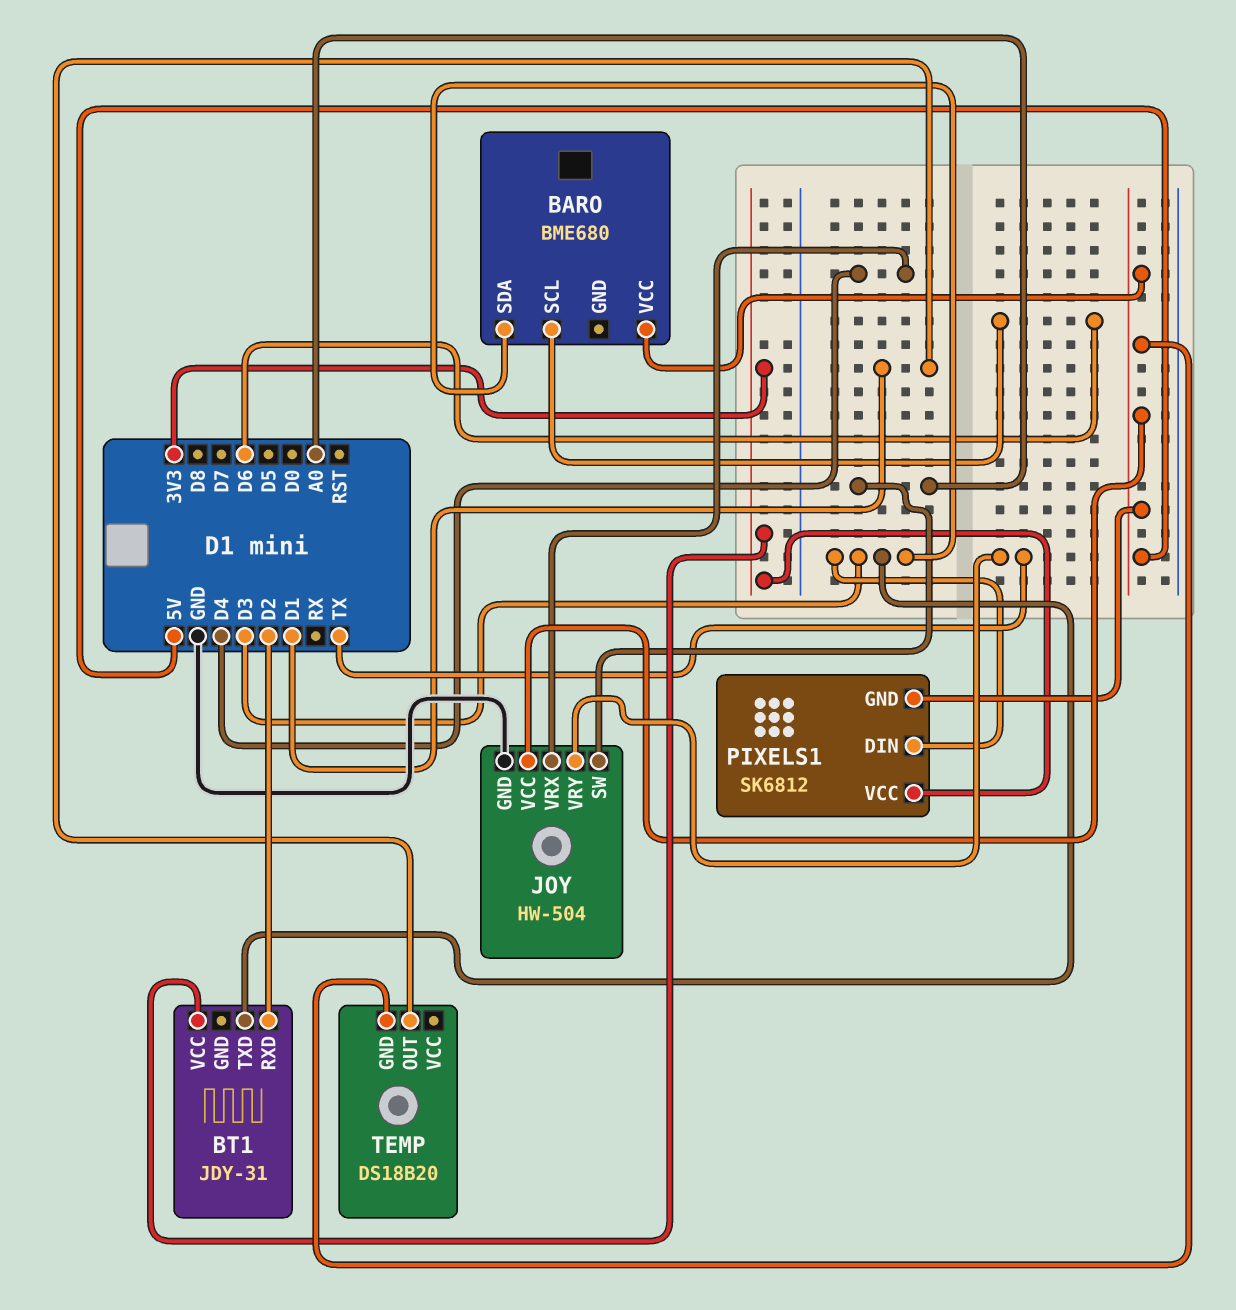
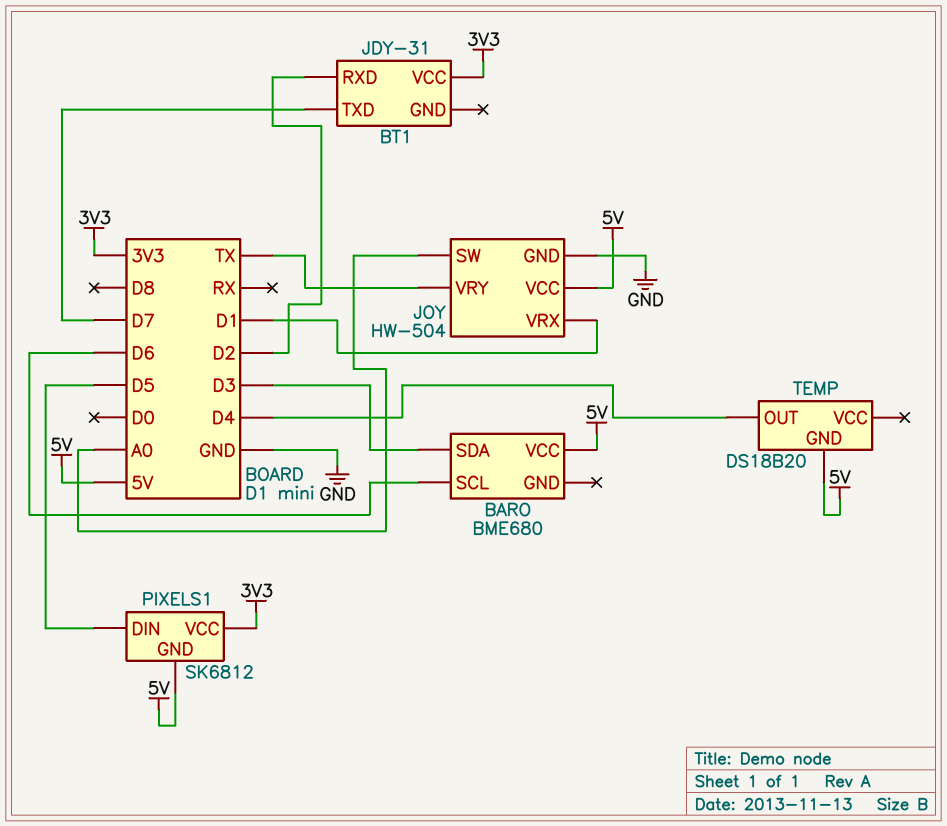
BT1 pin TXD: D3 -> D7
JOY pin VRX: D4 -> D1
PIXELS1 pin DIN: D3 -> D5
TEMP pin OUT: D1 -> D4

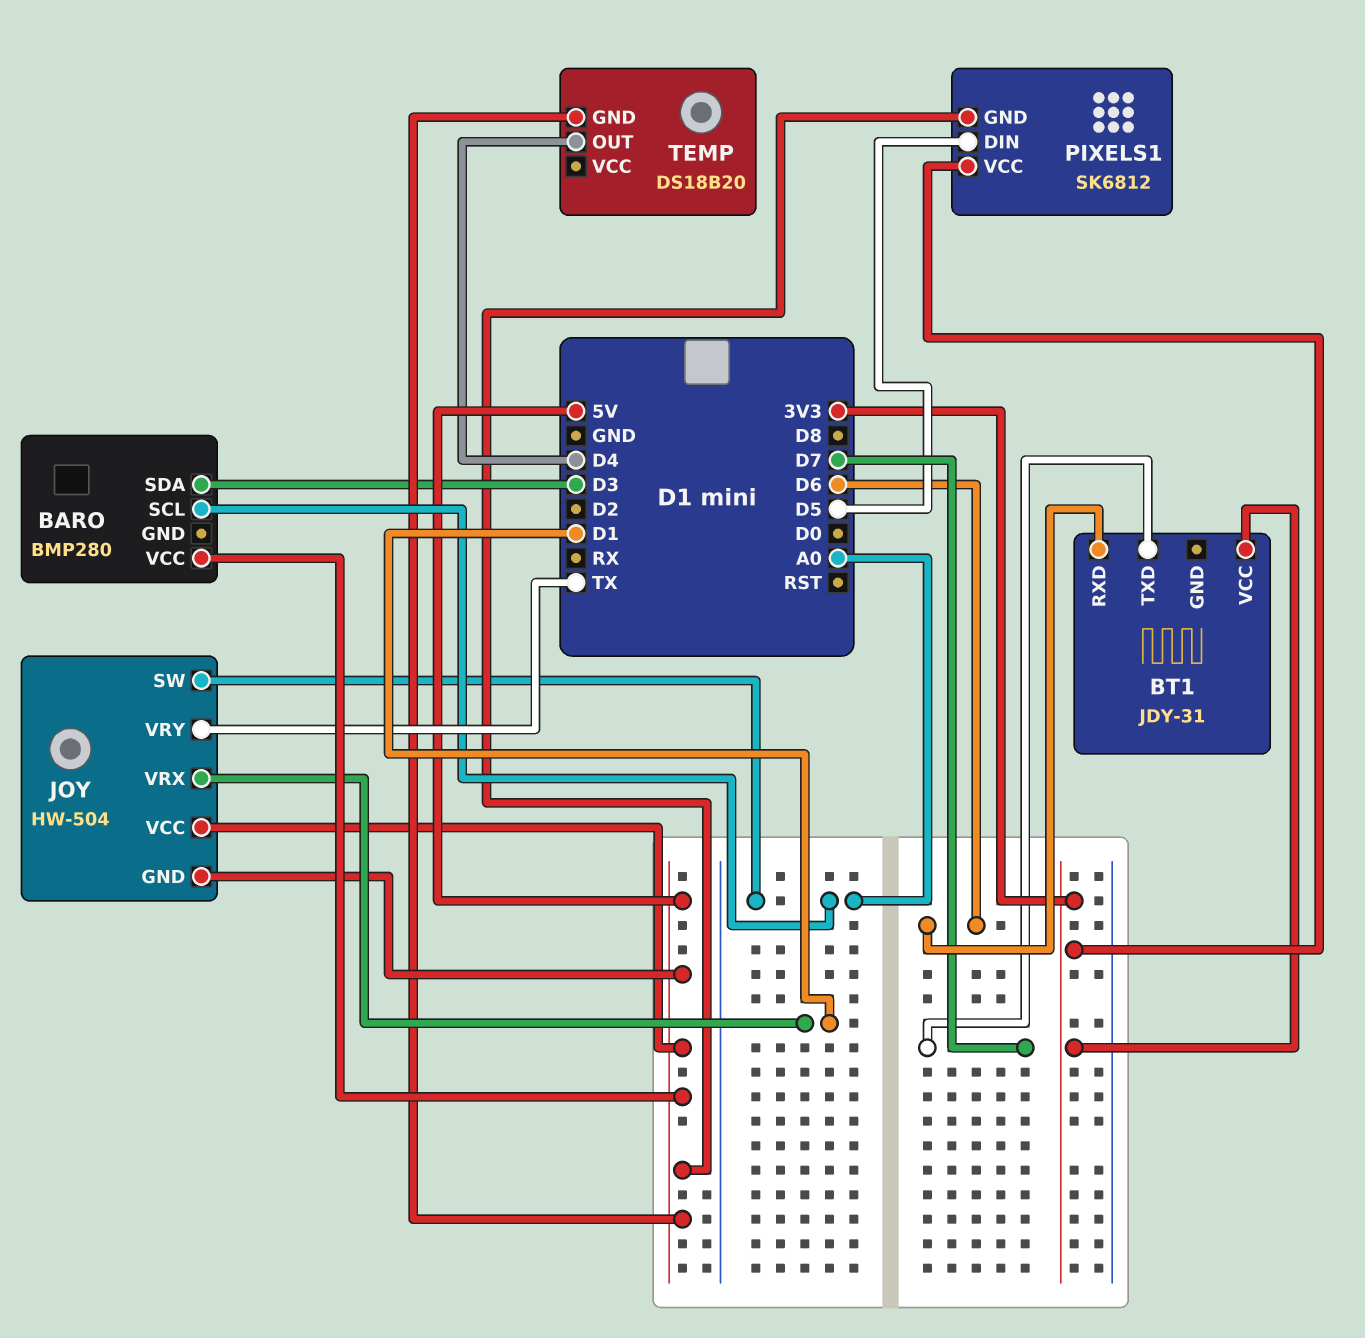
BARO: BME680 -> BMP280
BARO pin SCL: D6 -> A0
BT1 pin RXD: D2 -> D6
JOY pin GND: GND -> 5V

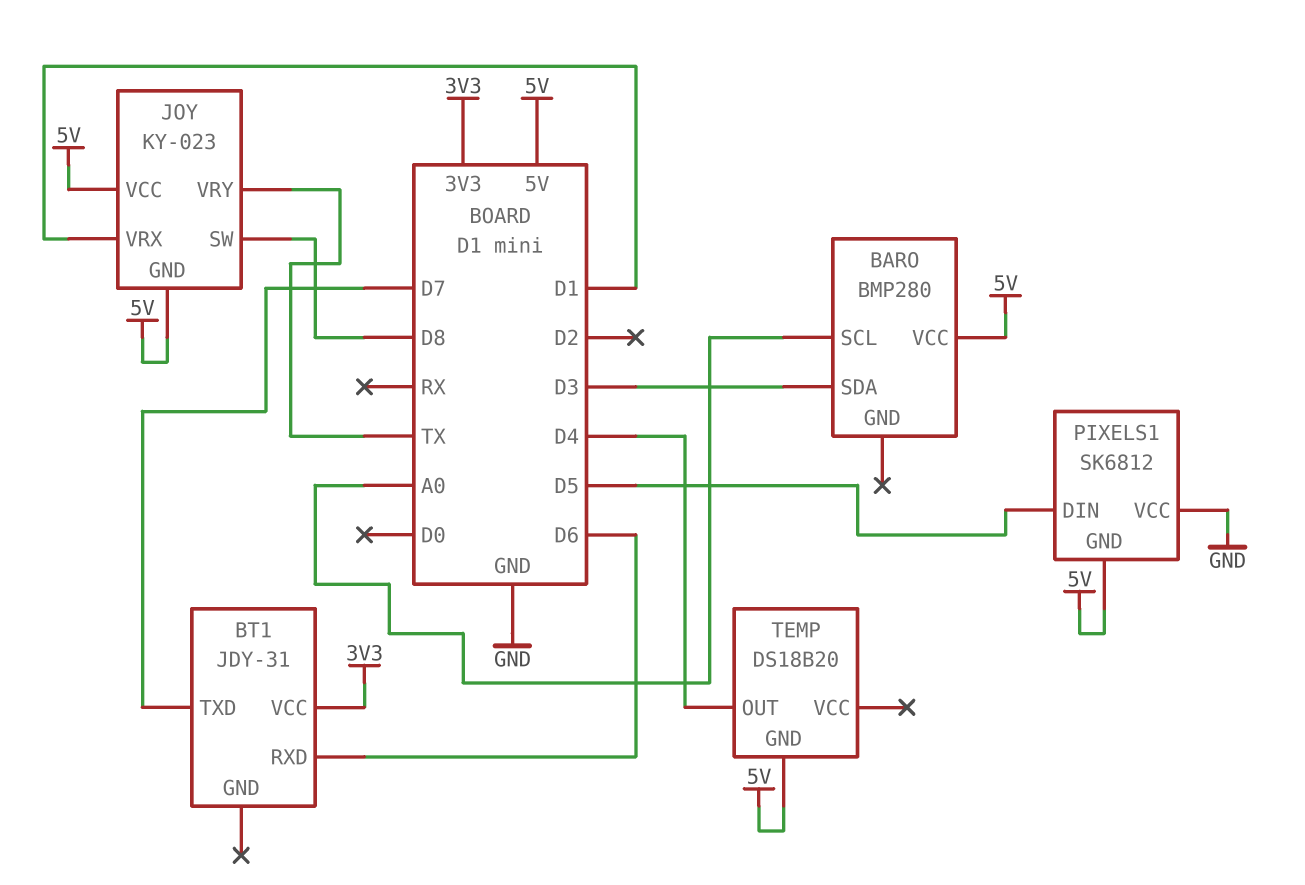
JOY: HW-504 -> KY-023
JOY pin SW: A0 -> D8
PIXELS1 pin VCC: 3V3 -> GND

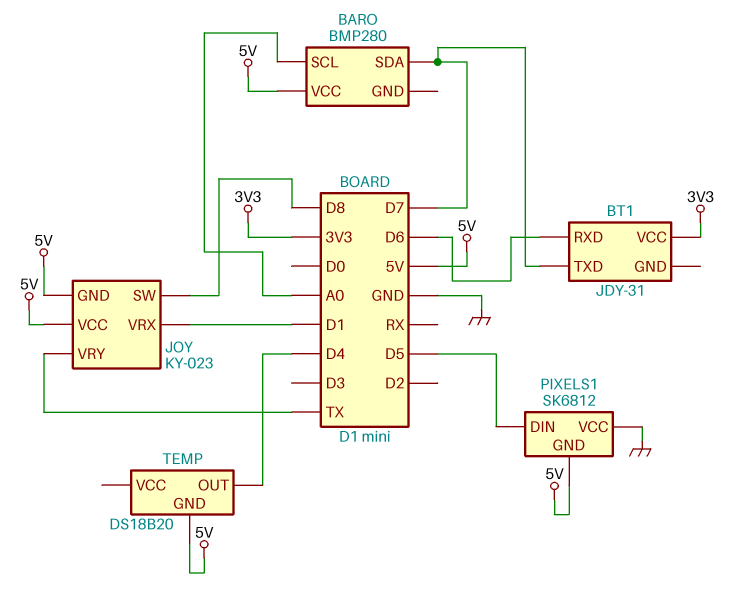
BARO pin SDA: D3 -> D7

